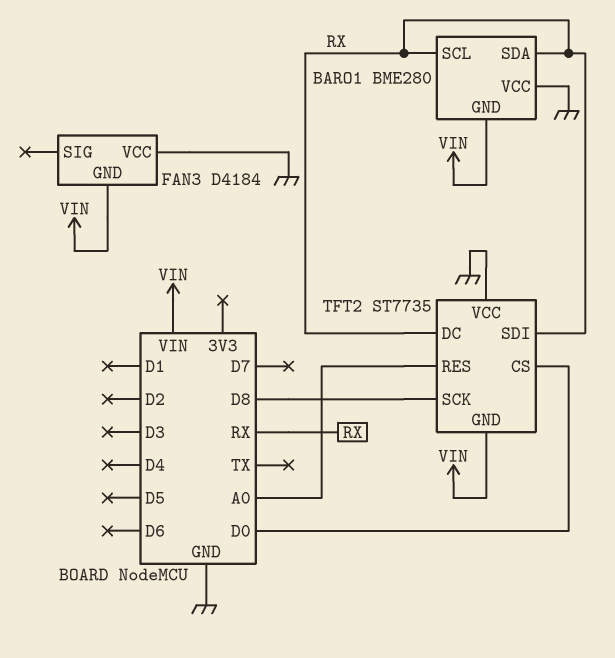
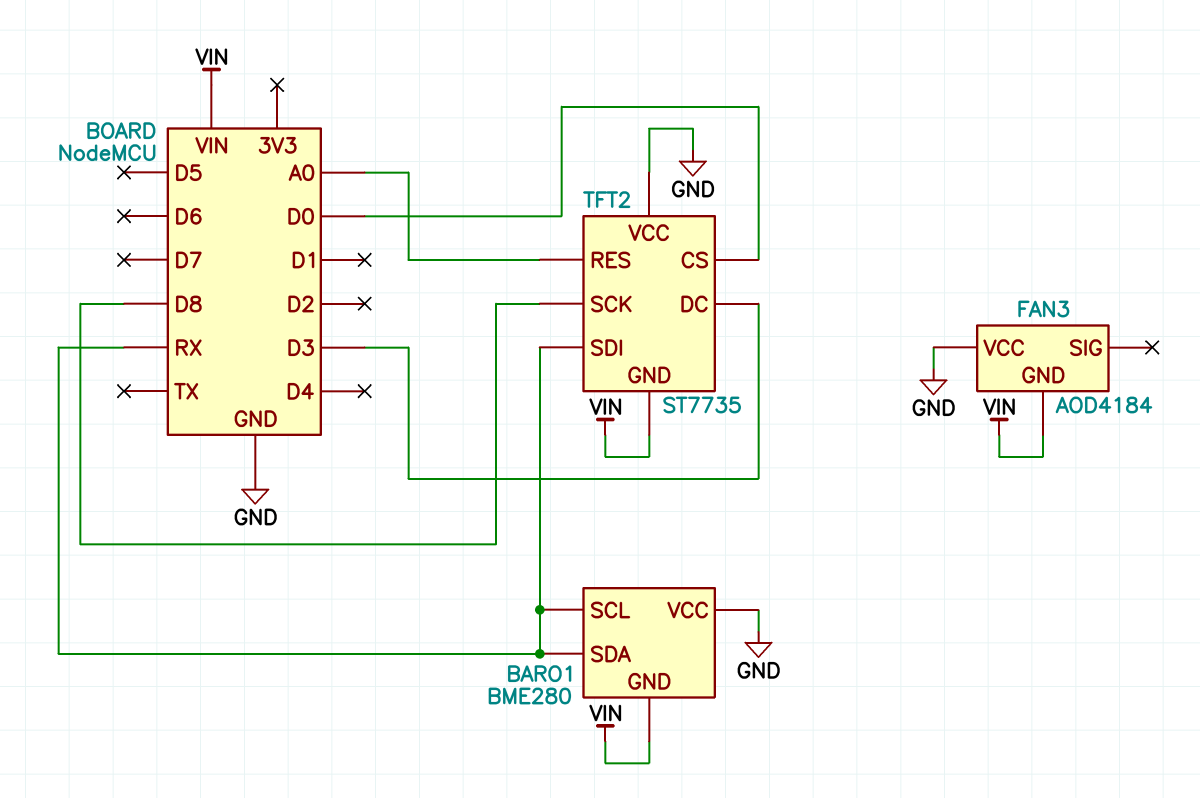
FAN3: D4184 -> AOD4184
TFT2 pin DC: RX -> D3

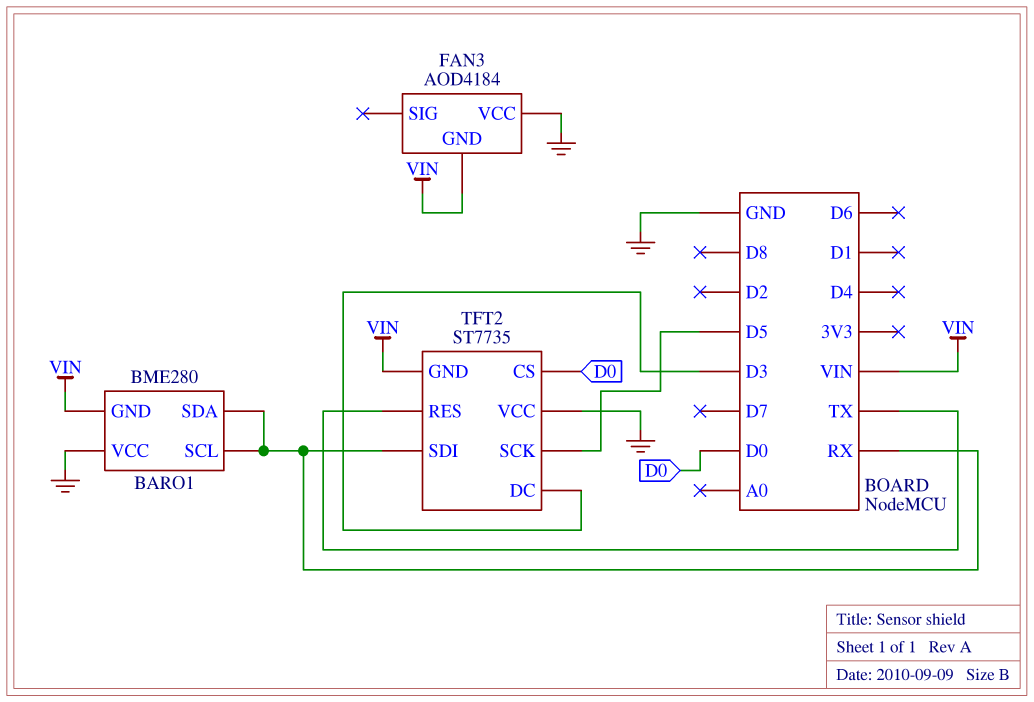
TFT2 pin RES: A0 -> TX
TFT2 pin SCK: D8 -> D5

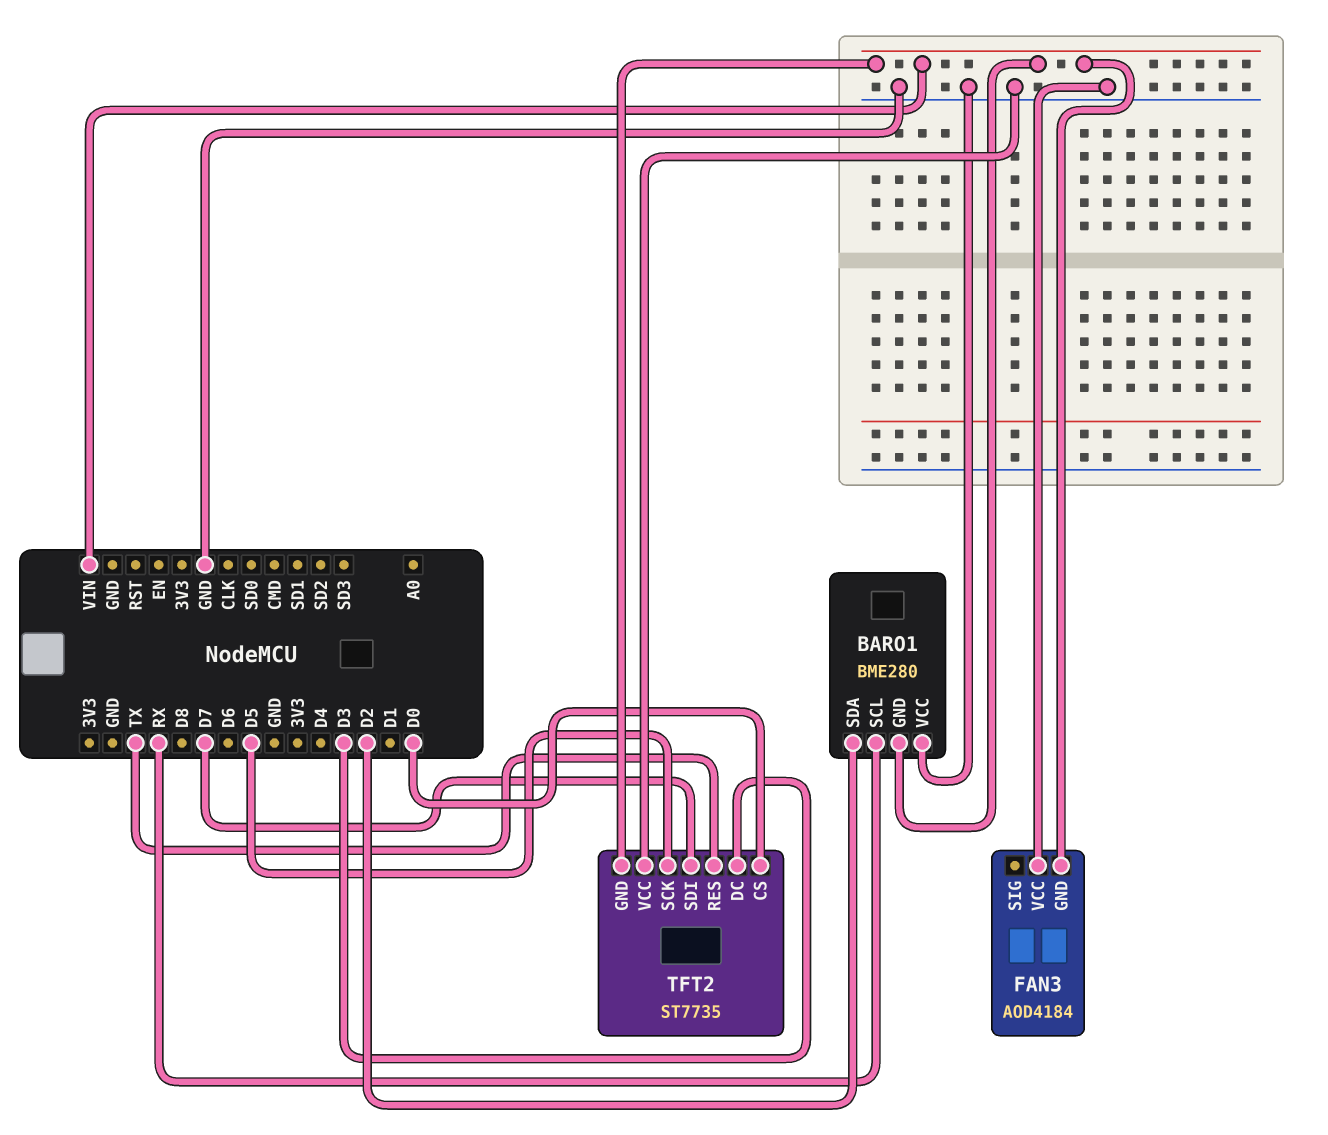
BARO1 pin SDA: RX -> D2
TFT2 pin SDI: RX -> D7

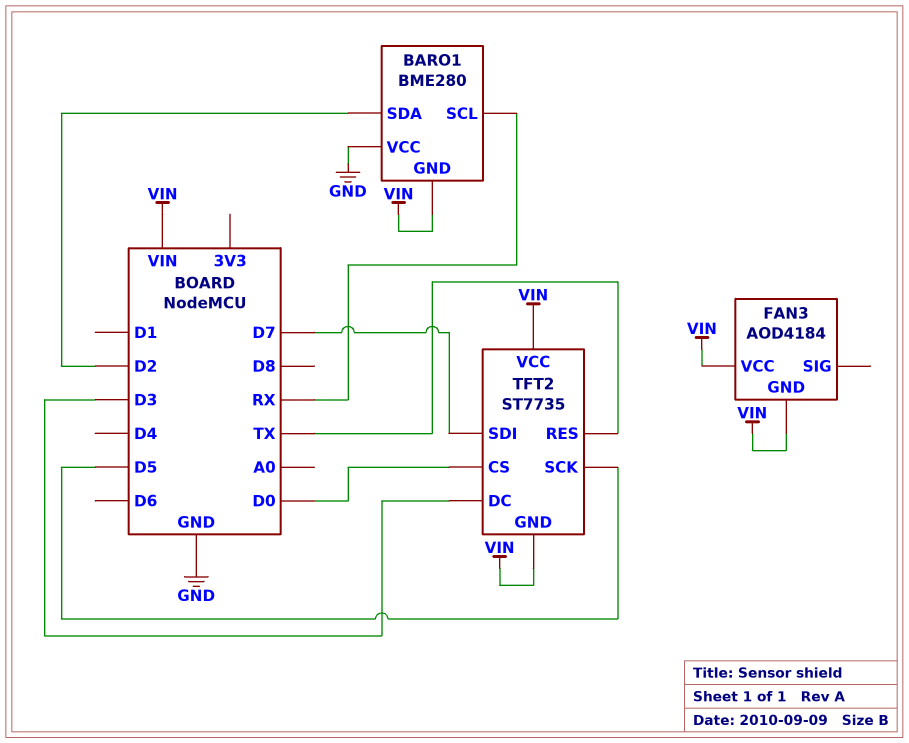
FAN3 pin VCC: GND -> VIN
TFT2 pin VCC: GND -> VIN

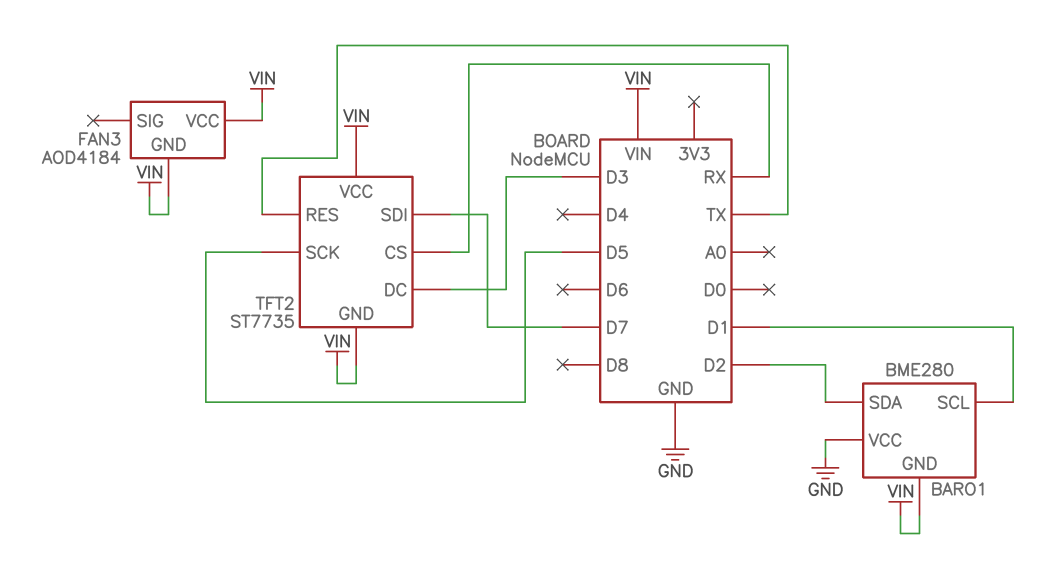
BARO1 pin SCL: RX -> D1
TFT2 pin CS: D0 -> RX

